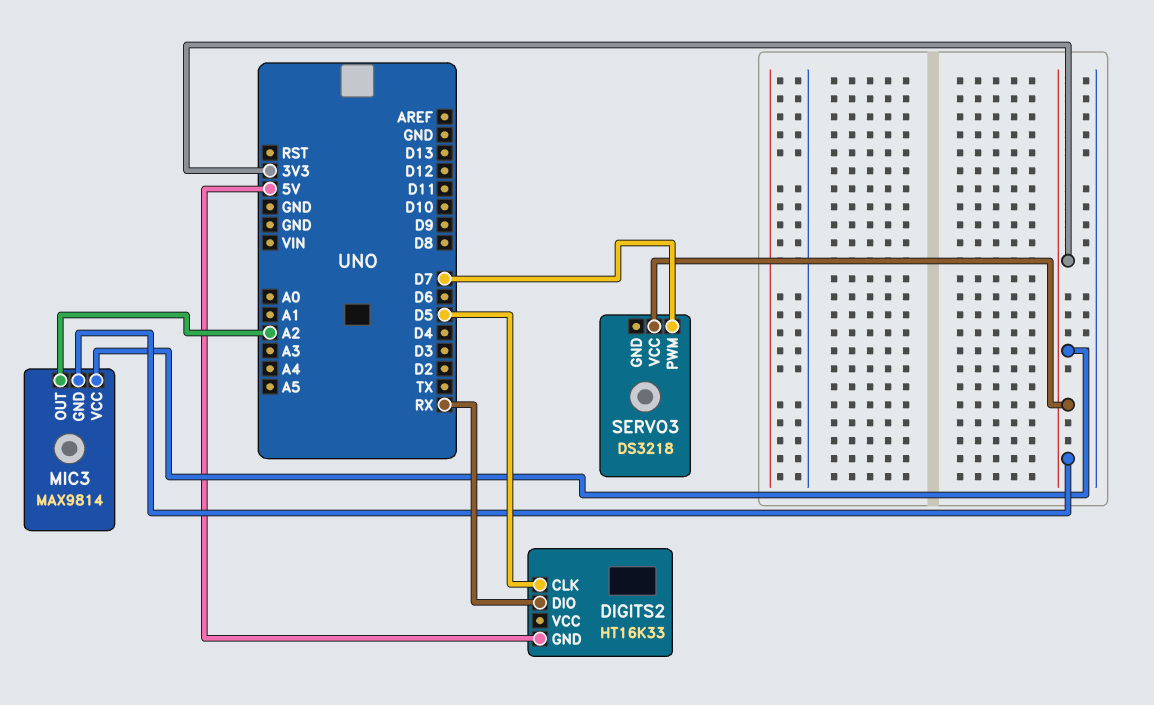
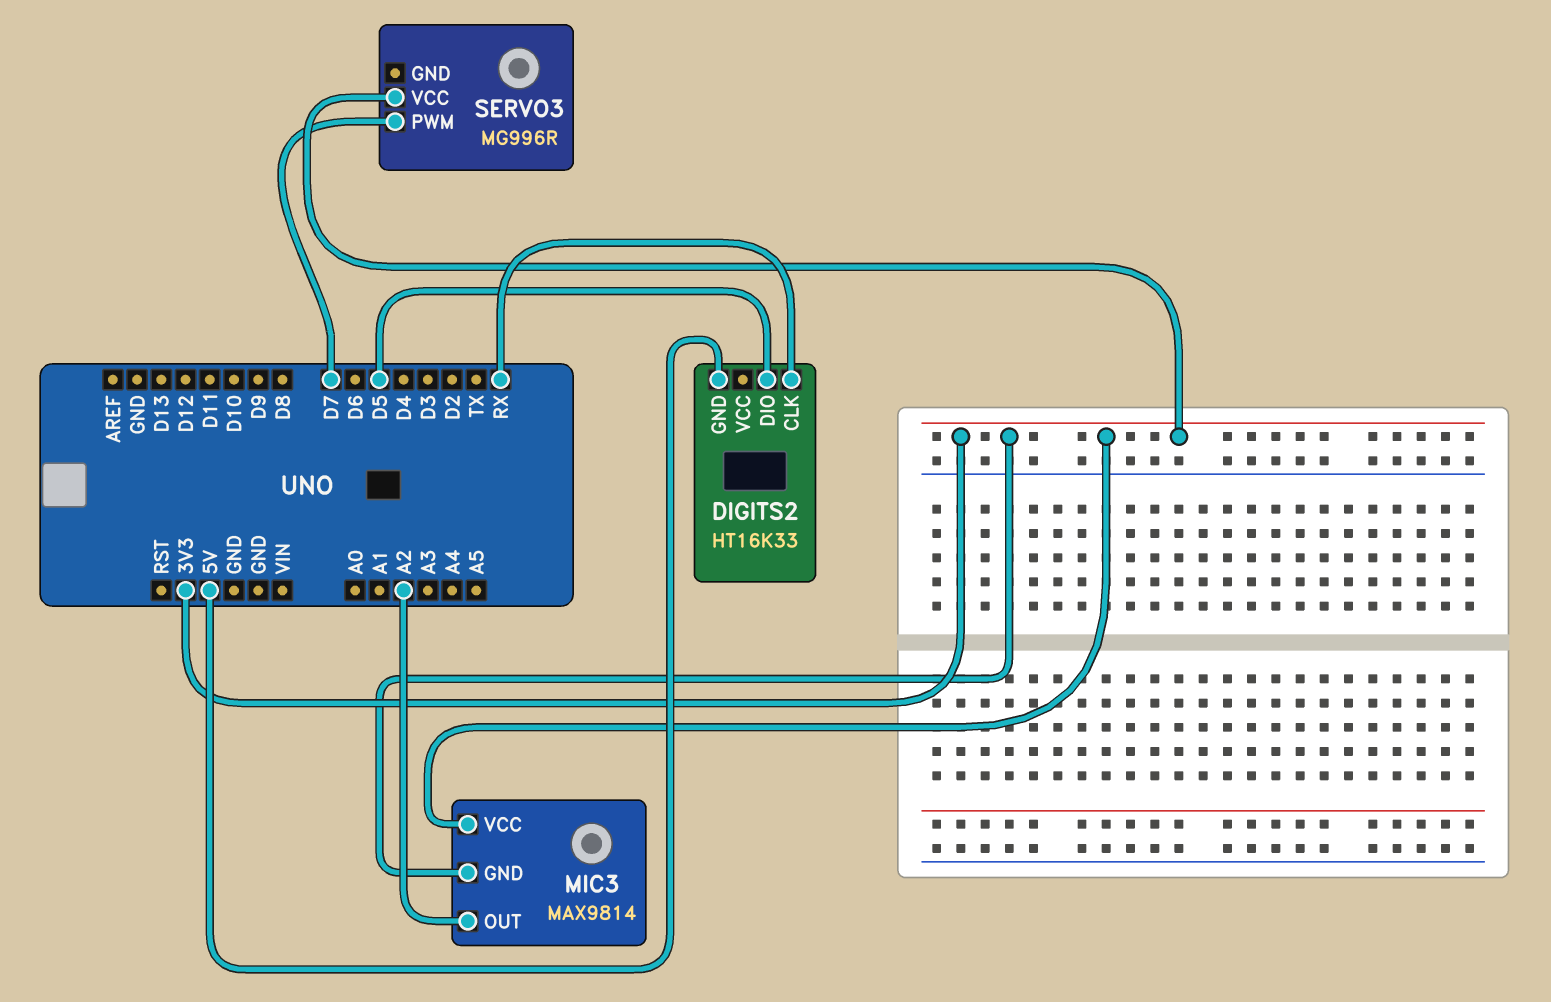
DIGITS2 pin CLK: D5 -> RX
DIGITS2 pin DIO: RX -> D5
SERVO3: DS3218 -> MG996R

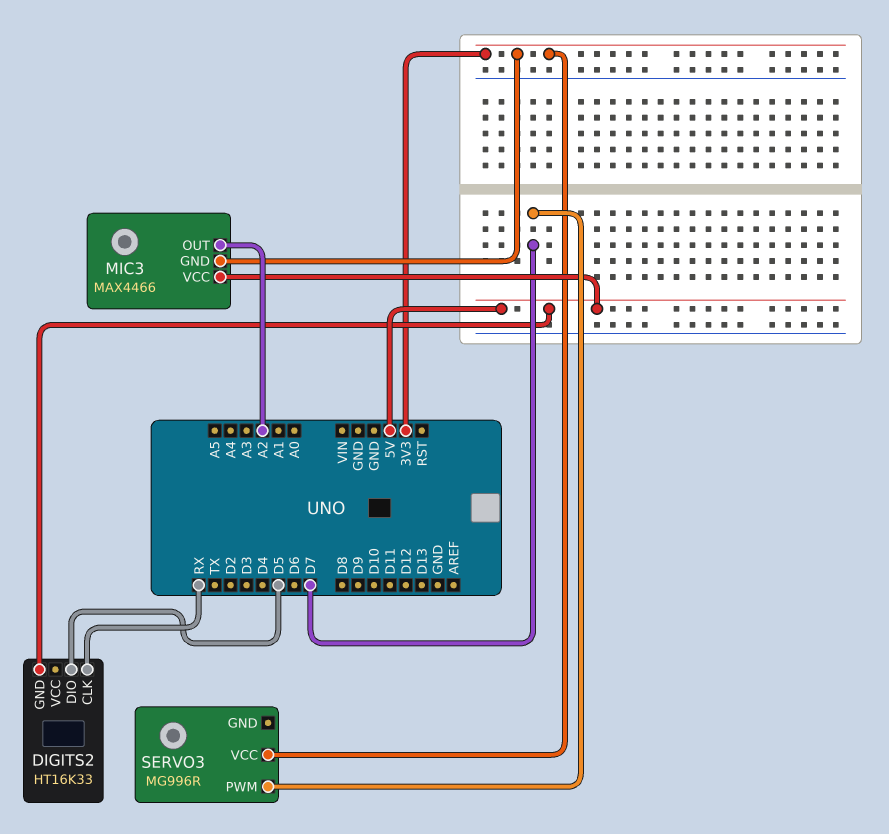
MIC3: MAX9814 -> MAX4466
MIC3 pin VCC: 3V3 -> 5V

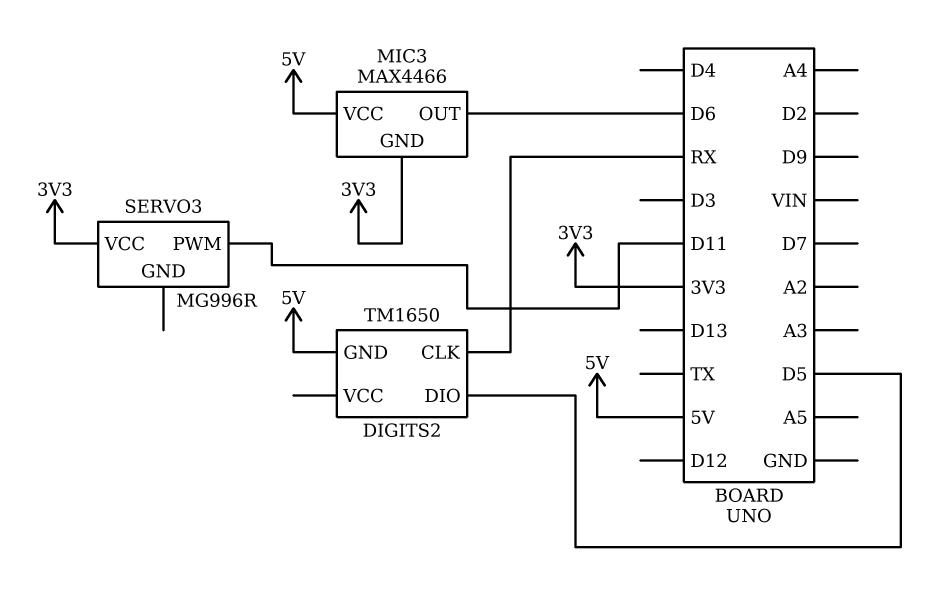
DIGITS2: HT16K33 -> TM1650
MIC3 pin OUT: A2 -> D6
SERVO3 pin PWM: D7 -> D11

